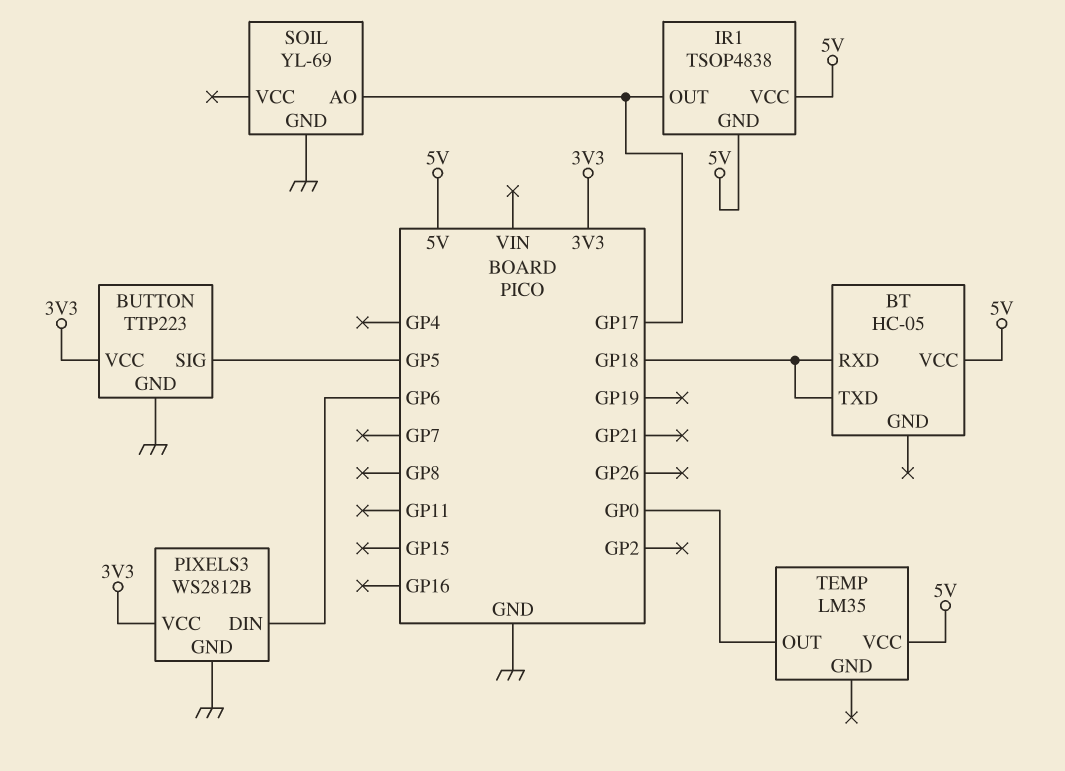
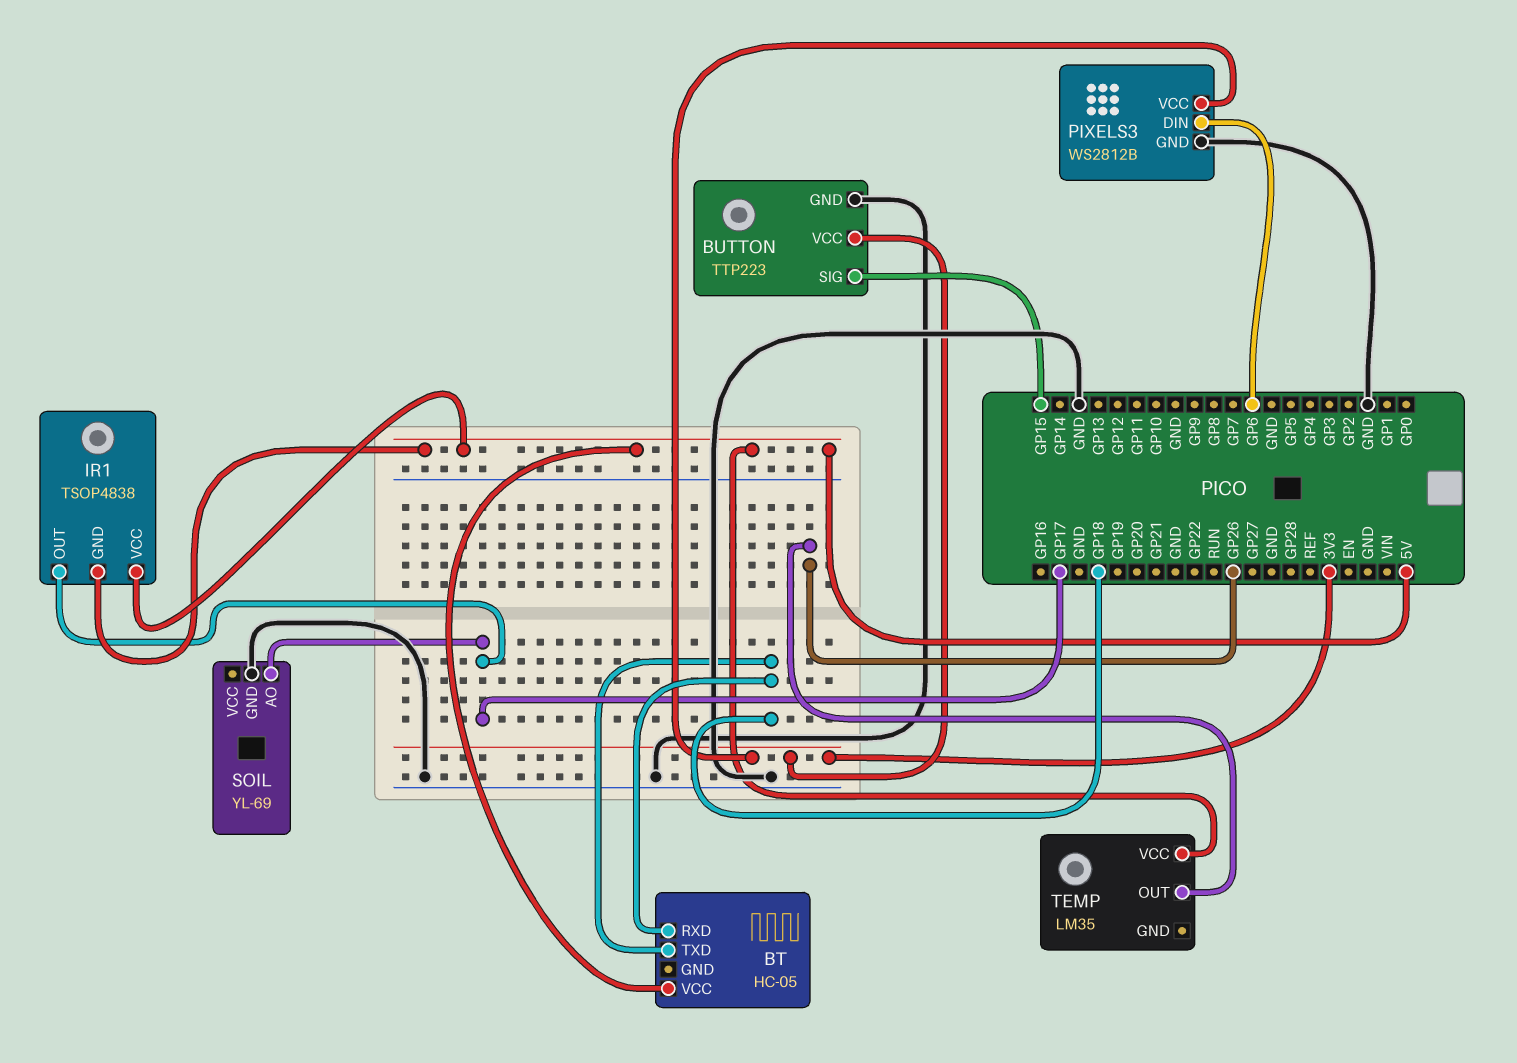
BUTTON pin SIG: GP5 -> GP15
TEMP pin OUT: GP0 -> GP26

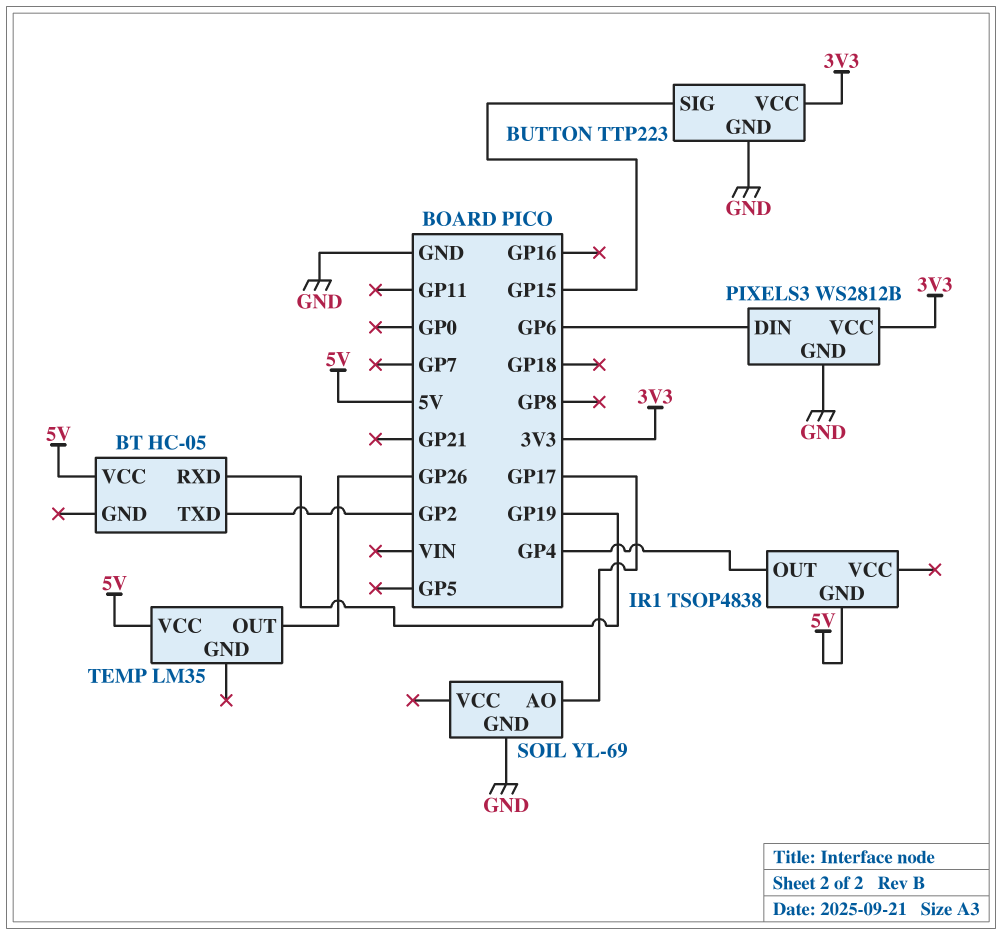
BT pin RXD: GP18 -> GP19
BT pin TXD: GP18 -> GP2
IR1 pin OUT: GP17 -> GP4
IR1 pin VCC: 5V -> none

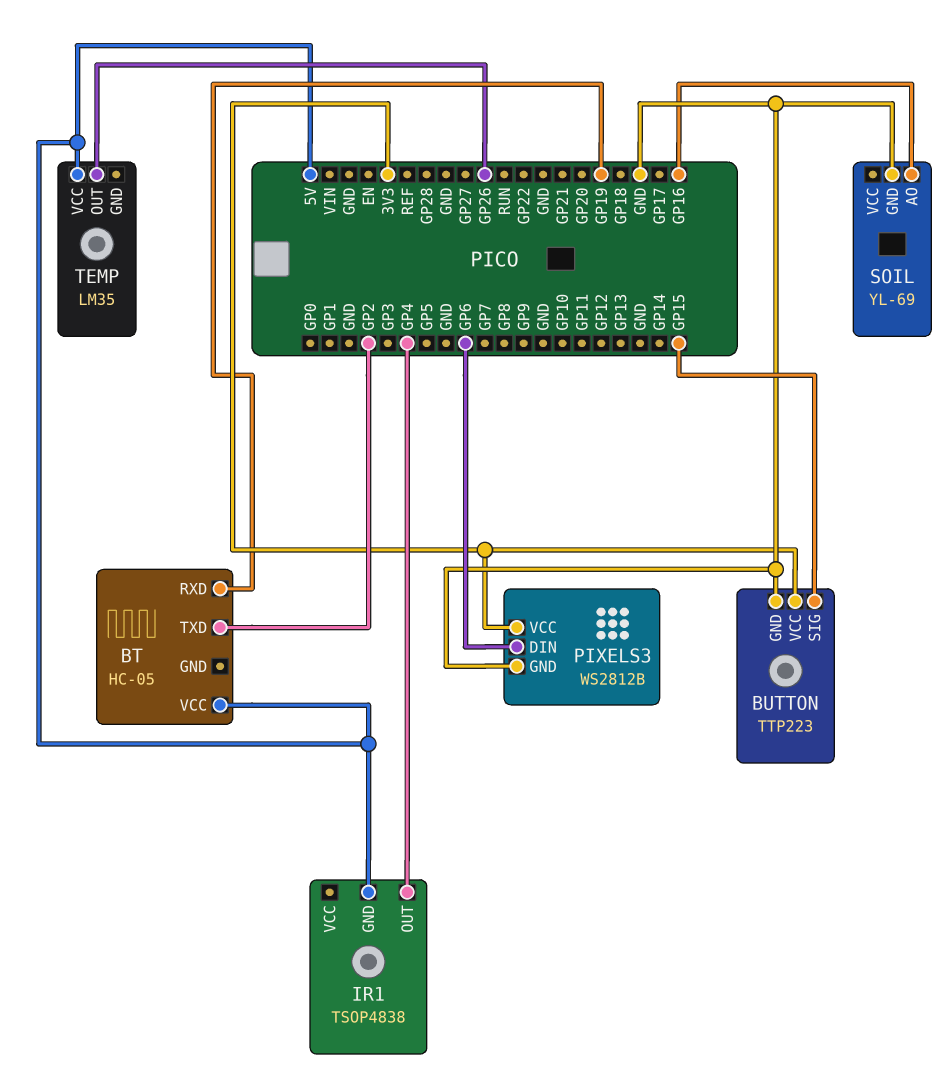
SOIL pin AO: GP17 -> GP16

